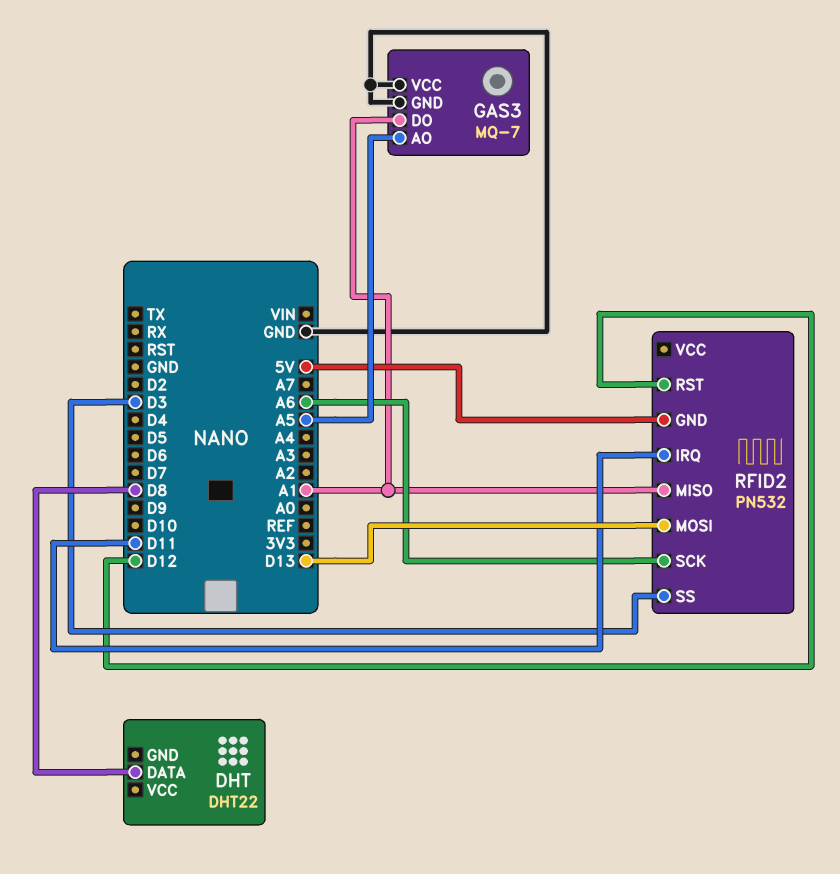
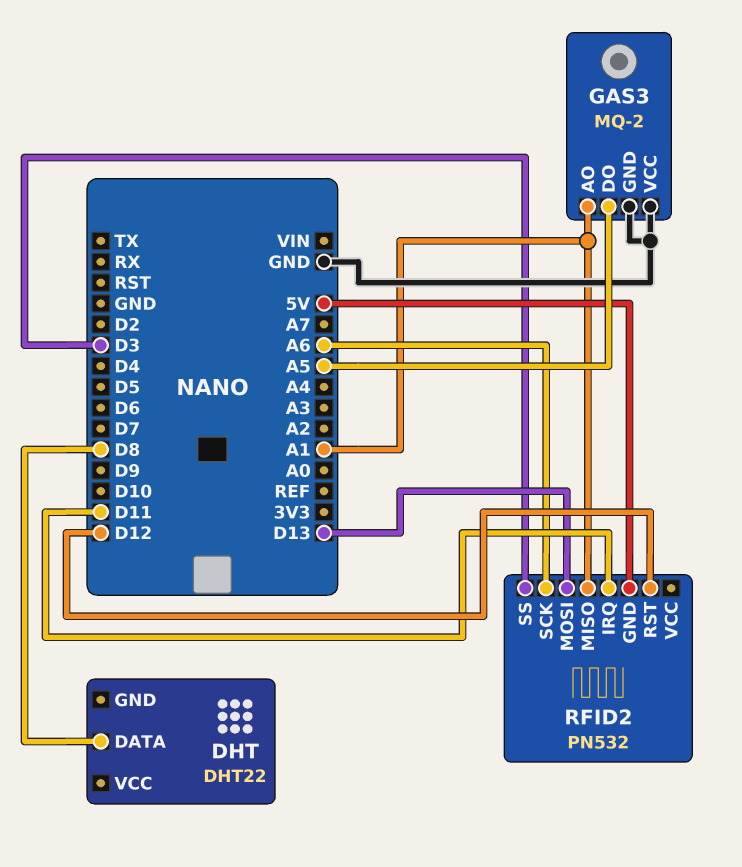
GAS3: MQ-7 -> MQ-2
GAS3 pin AO: A5 -> A1
GAS3 pin DO: A1 -> A5

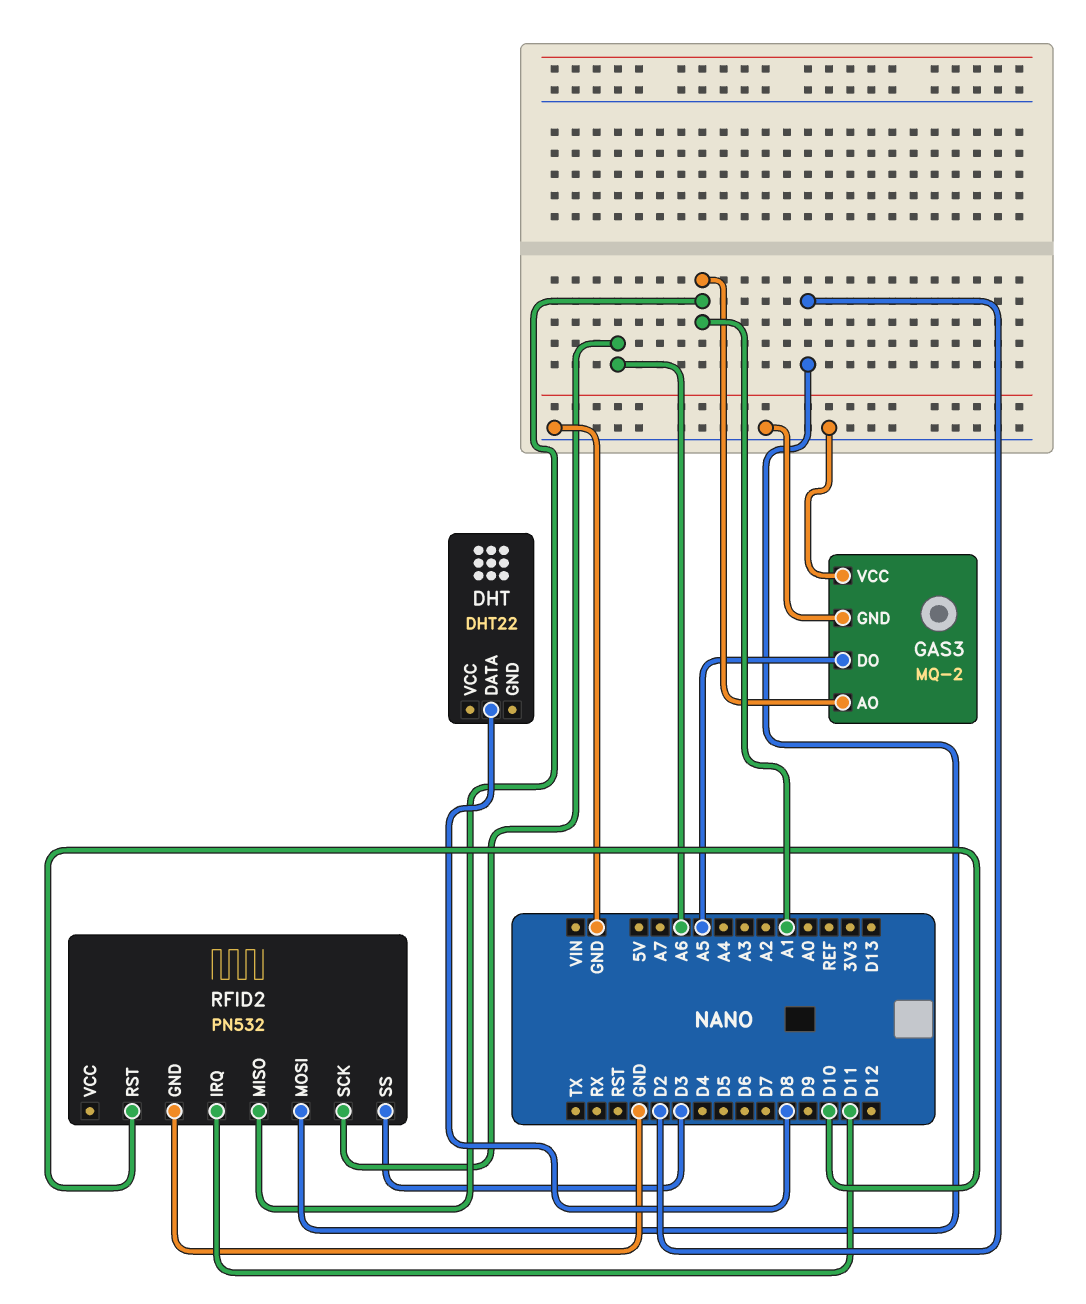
RFID2 pin GND: 5V -> GND
RFID2 pin MOSI: D13 -> D2
RFID2 pin RST: D12 -> D10

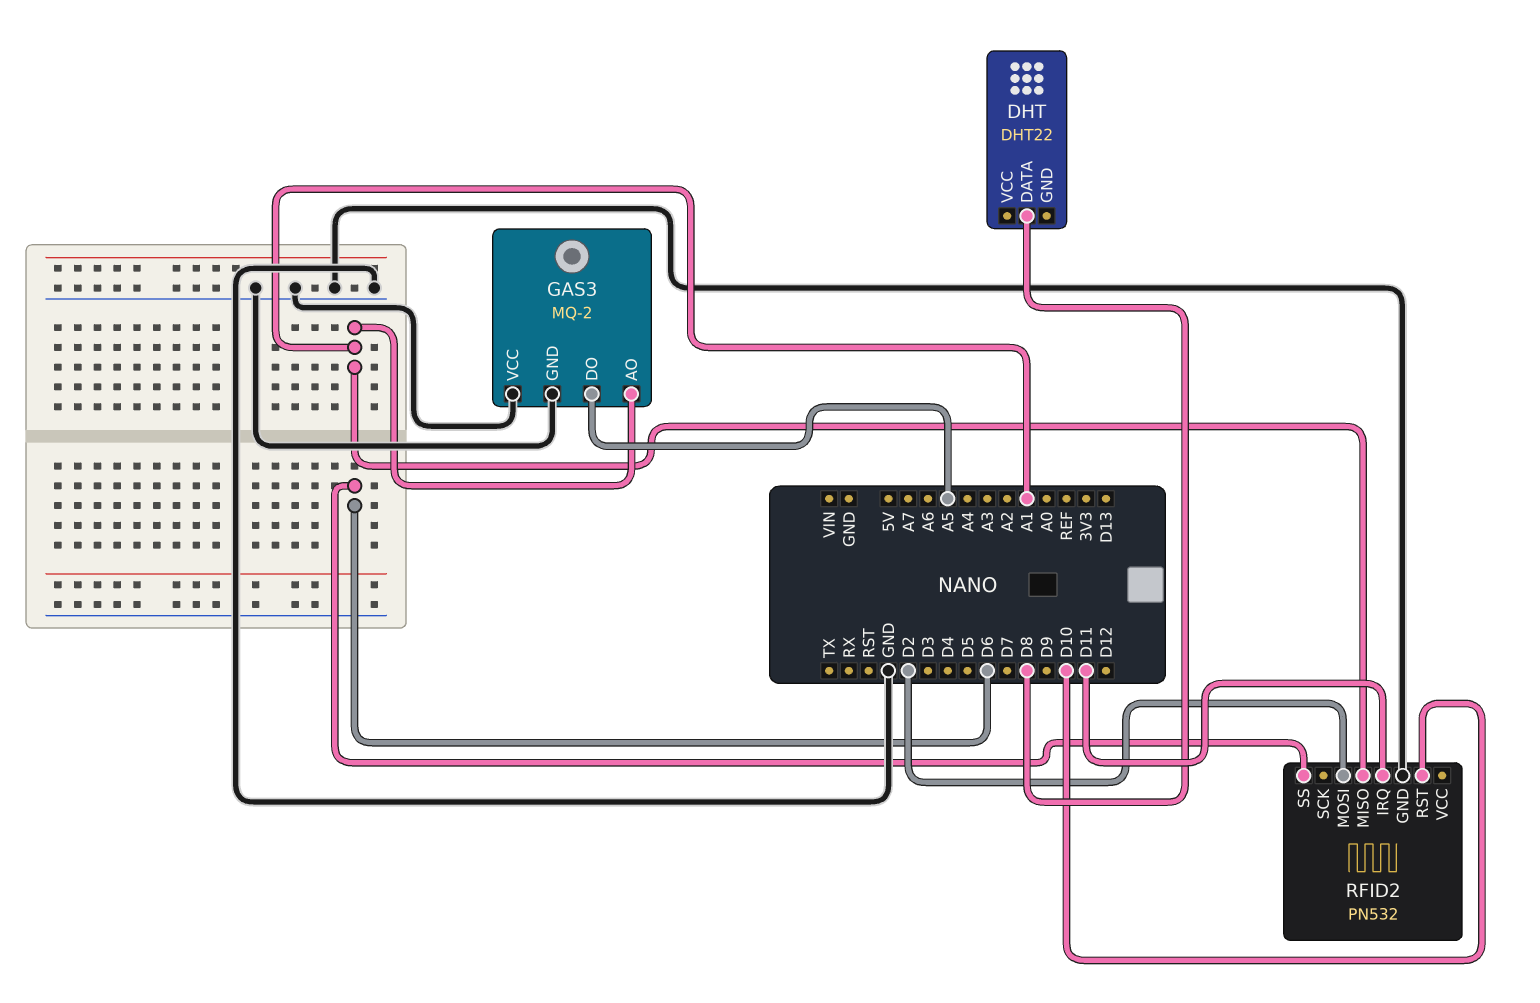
RFID2 pin SCK: A6 -> none
RFID2 pin SS: D3 -> D6

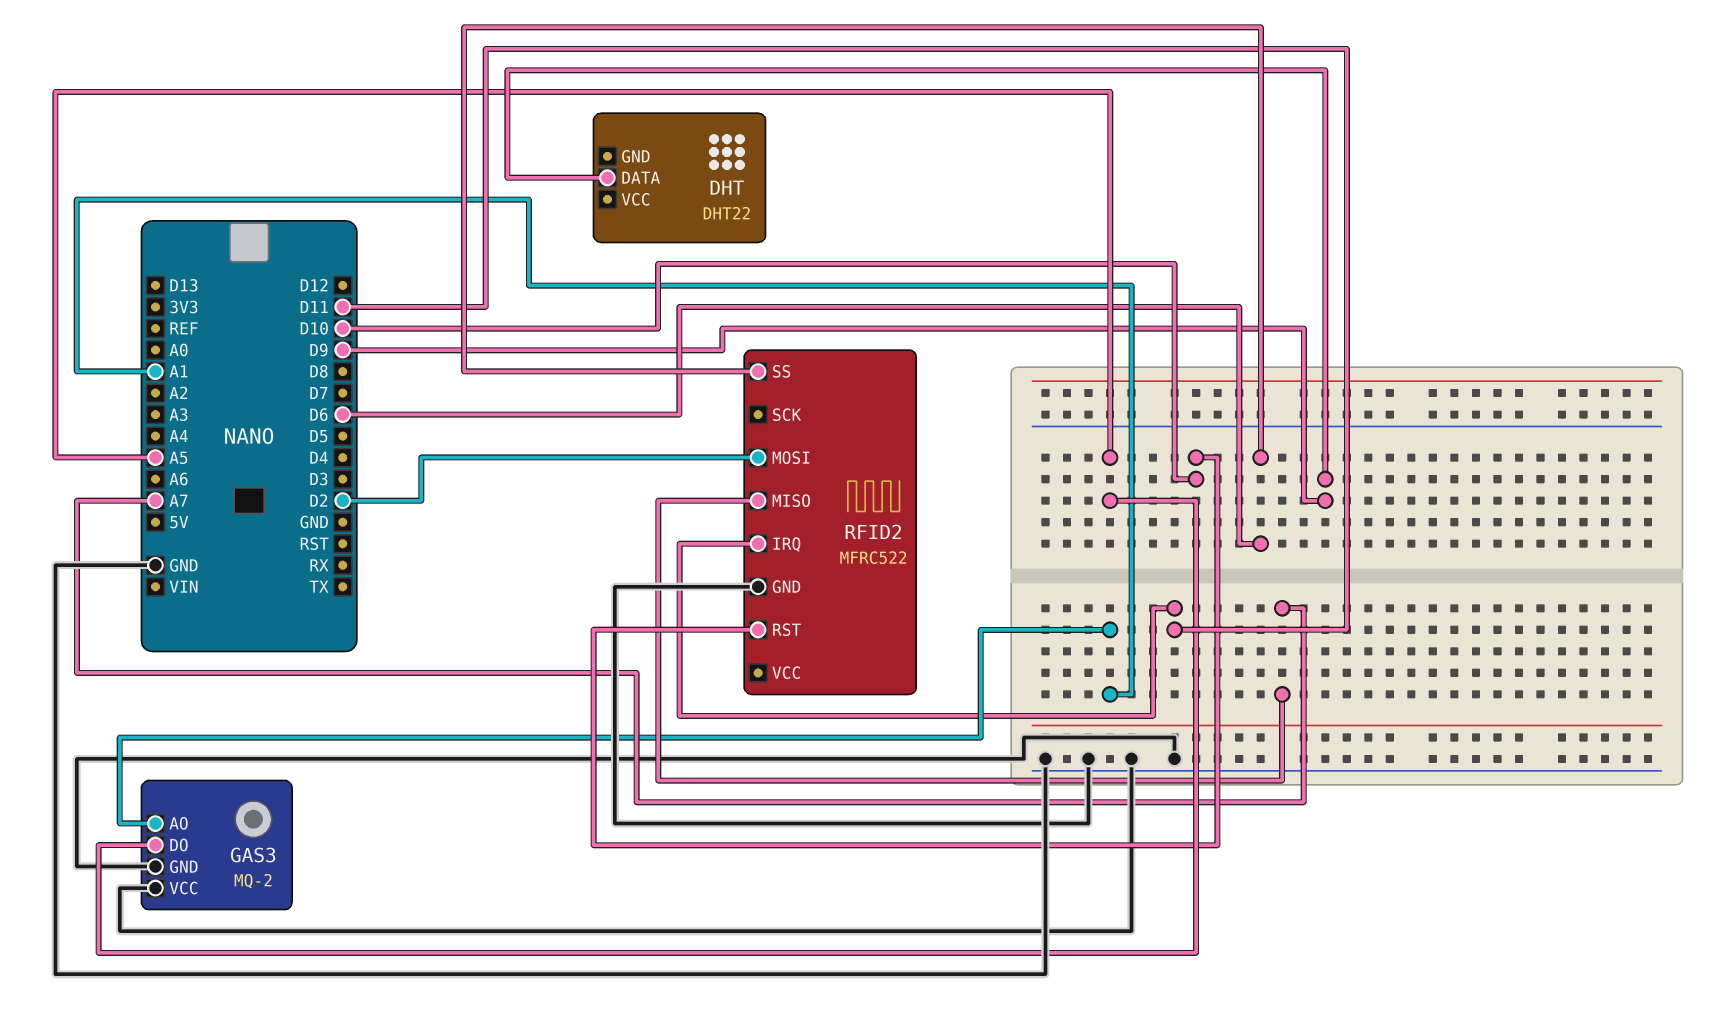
DHT pin DATA: D8 -> D9
RFID2: PN532 -> MFRC522
RFID2 pin MISO: A1 -> A7

